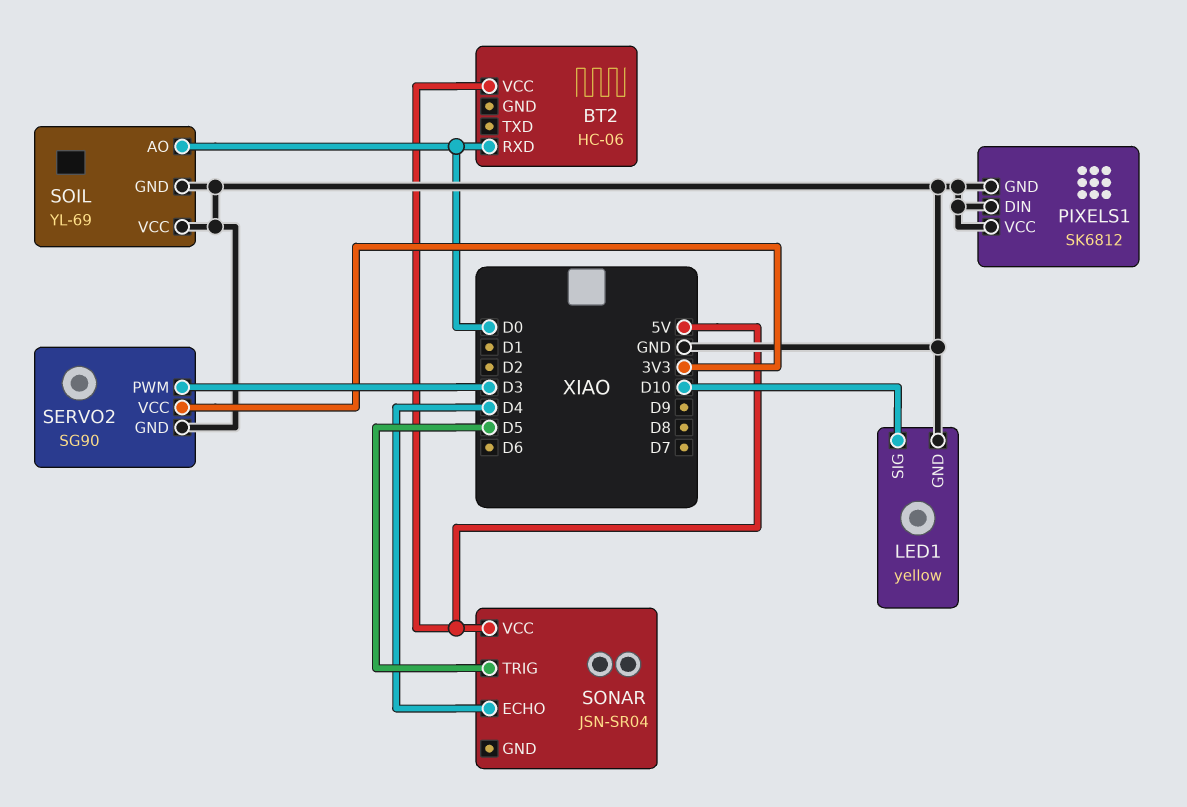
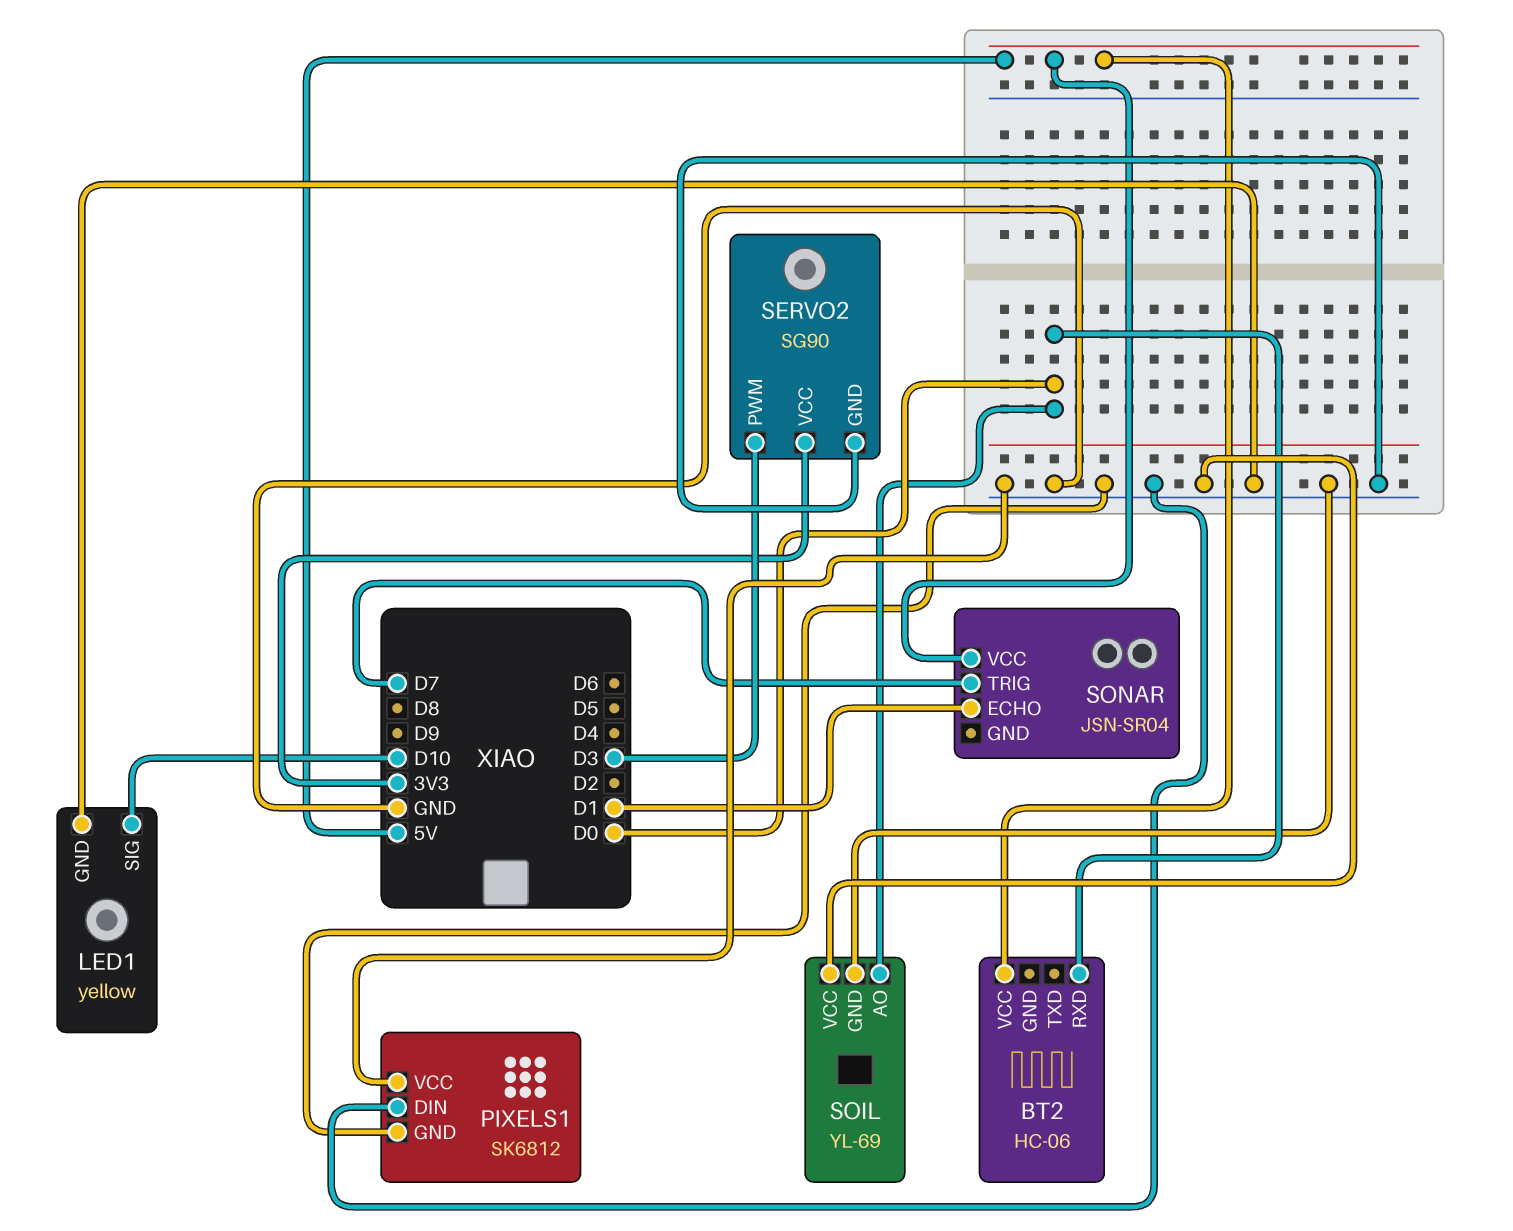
SONAR pin ECHO: D4 -> D1
SONAR pin TRIG: D5 -> D7

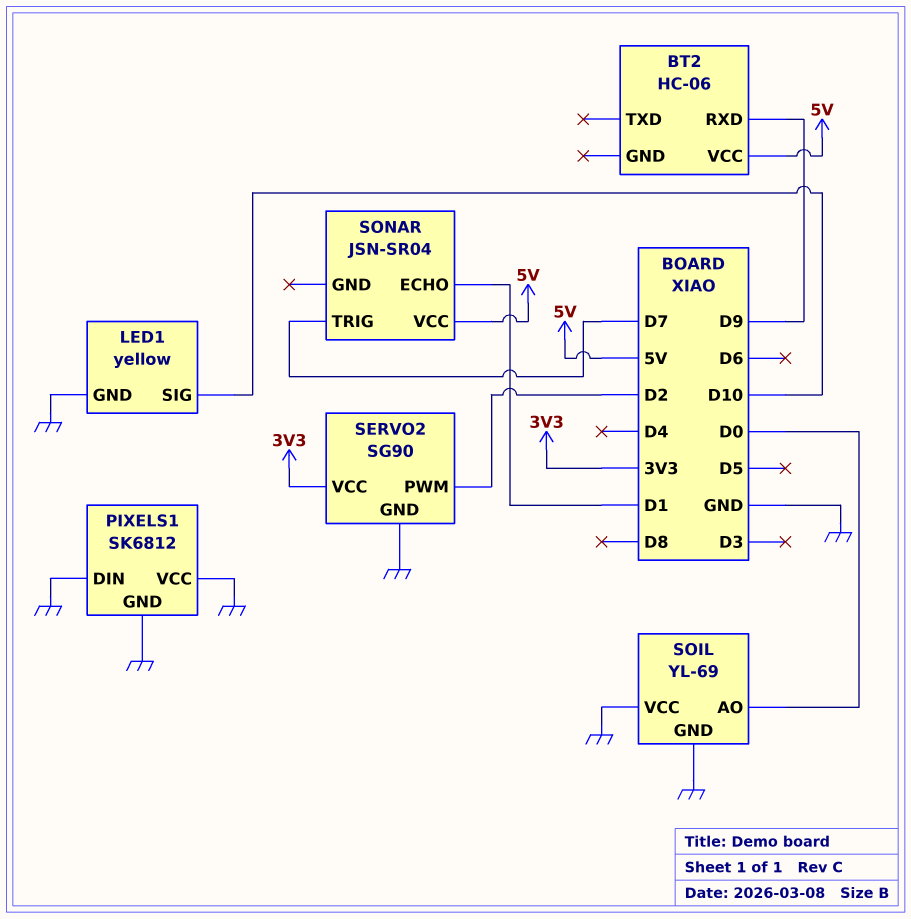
BT2 pin RXD: D0 -> D9
SERVO2 pin PWM: D3 -> D2

